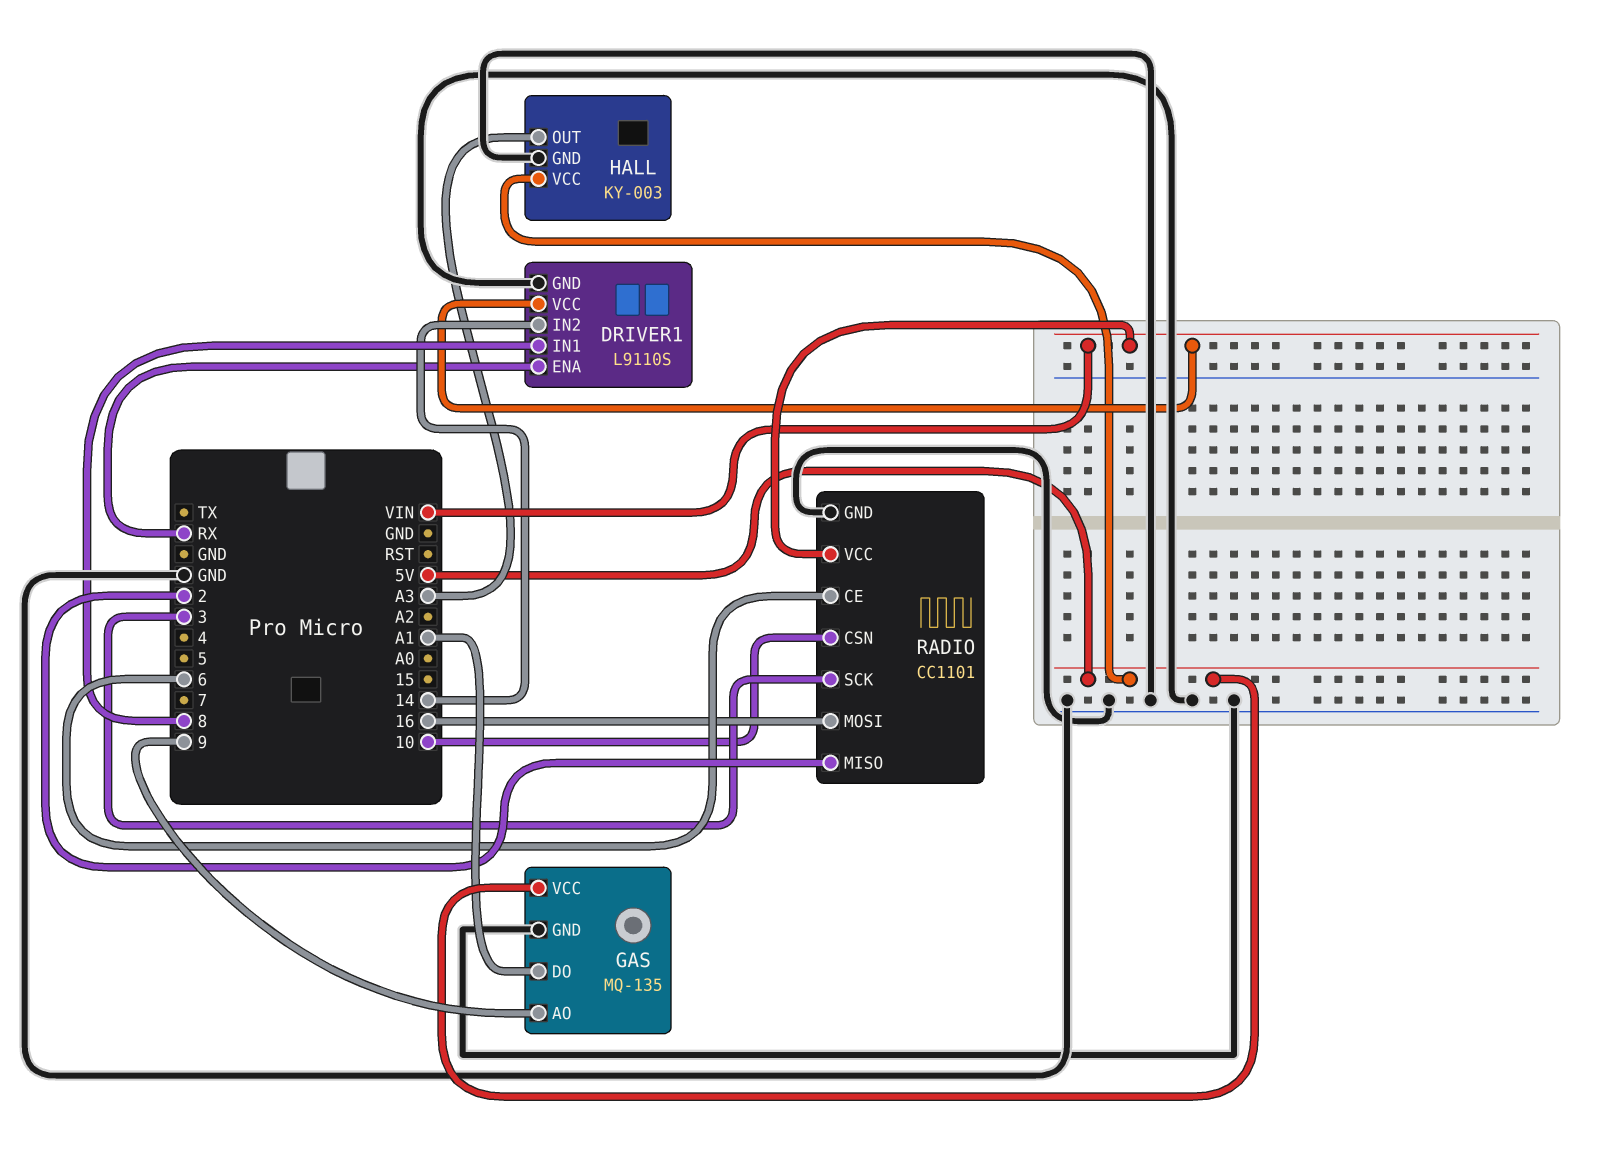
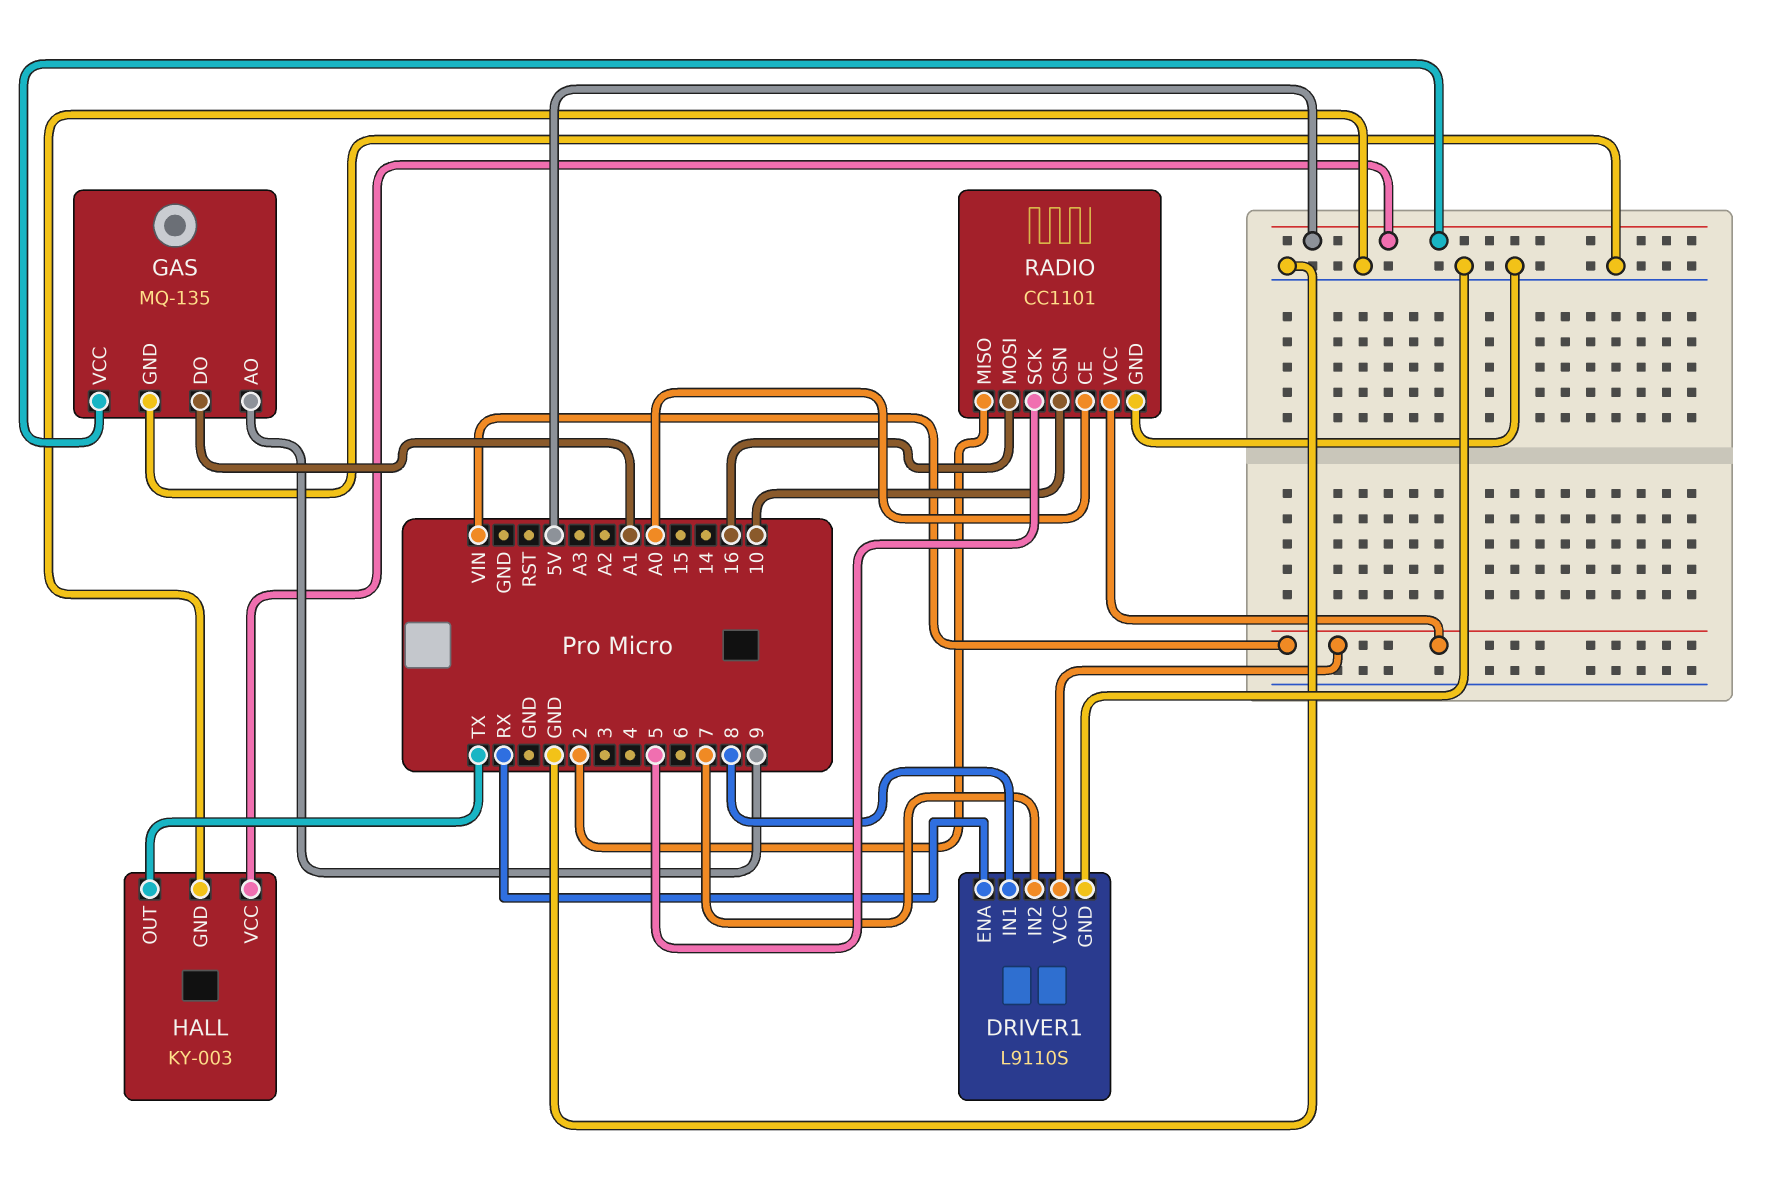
DRIVER1 pin IN2: 14 -> 7
HALL pin OUT: A3 -> TX
RADIO pin CE: 6 -> A0
RADIO pin SCK: 3 -> 5

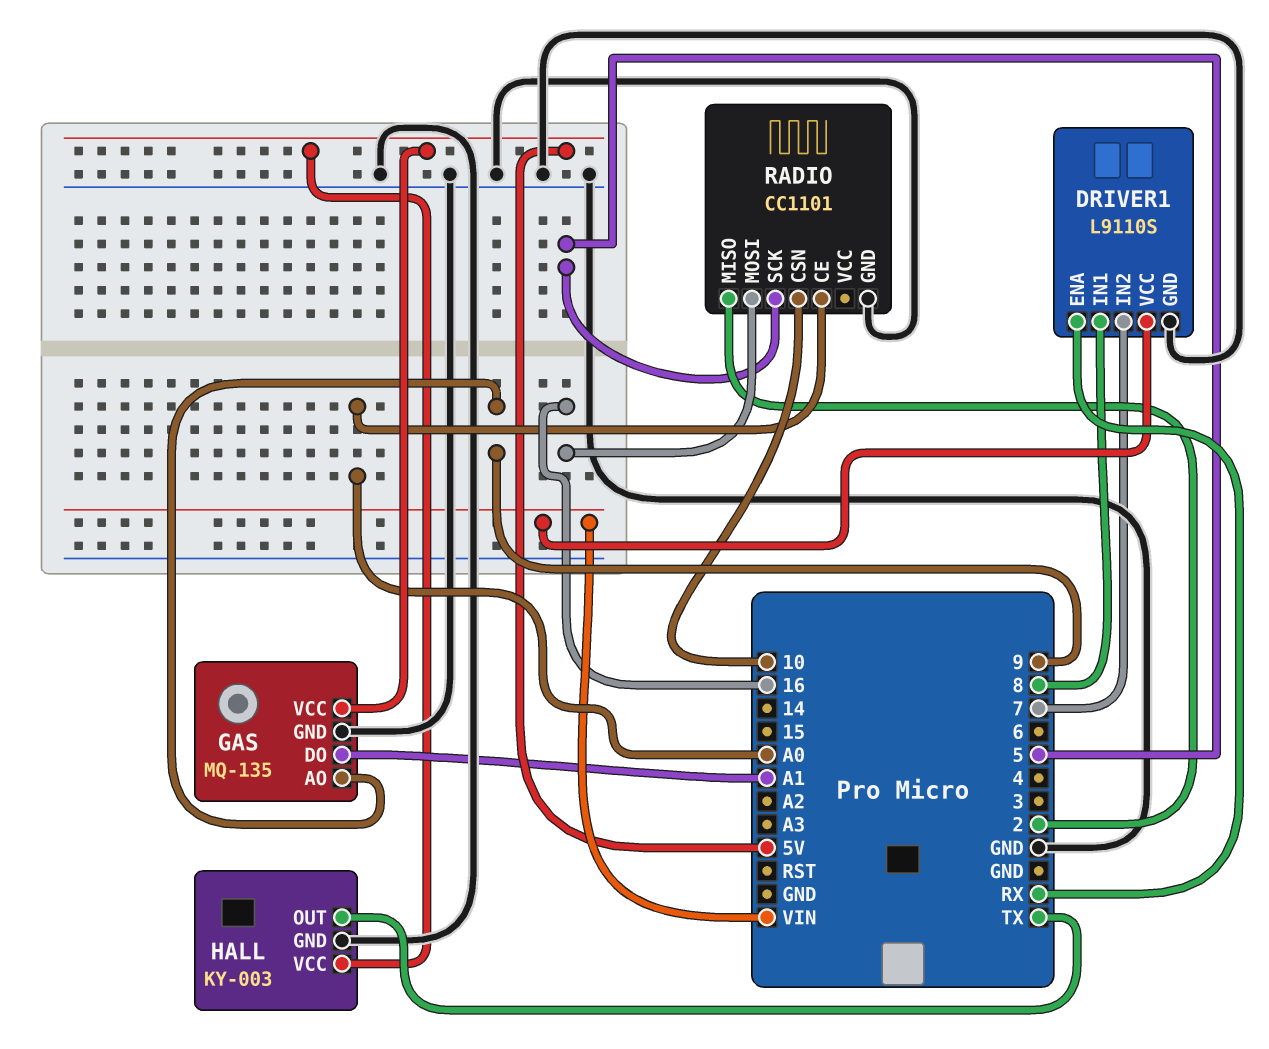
RADIO pin VCC: VIN -> none

